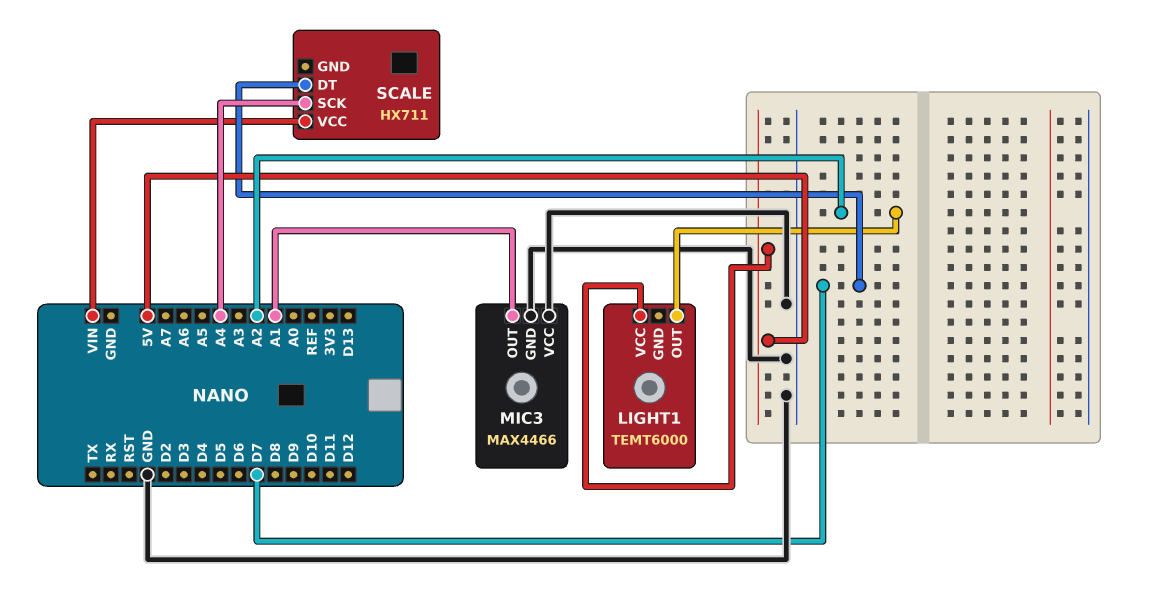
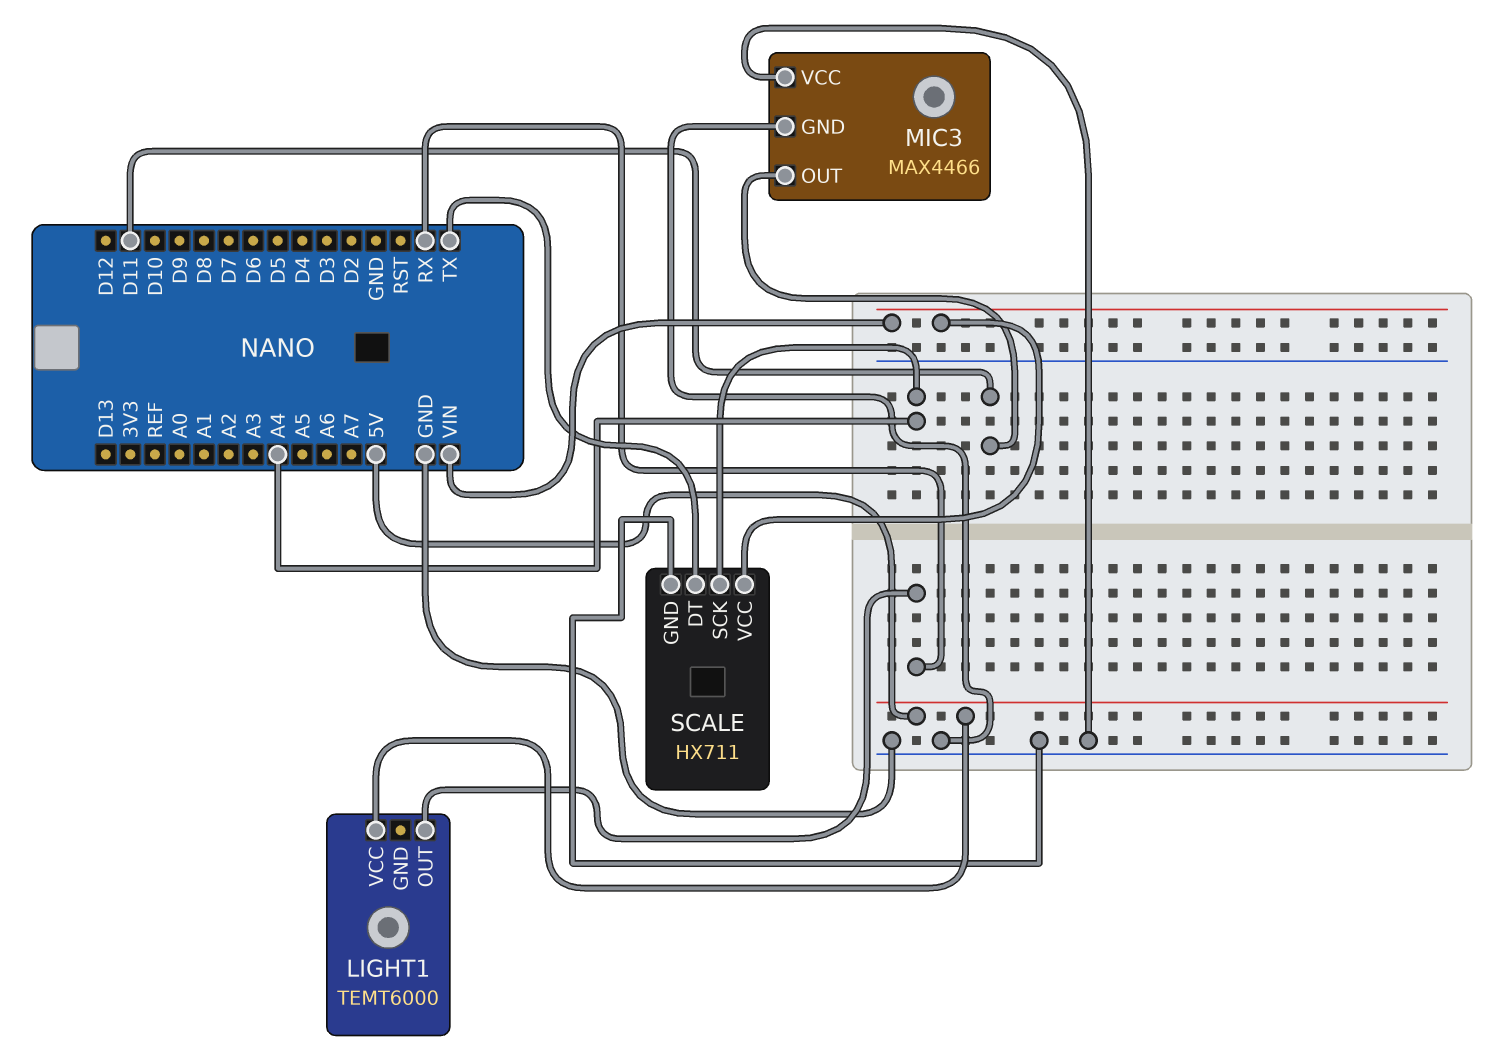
LIGHT1 pin OUT: A2 -> RX
MIC3 pin OUT: A1 -> D11
SCALE pin DT: D7 -> TX
SCALE pin GND: none -> GND

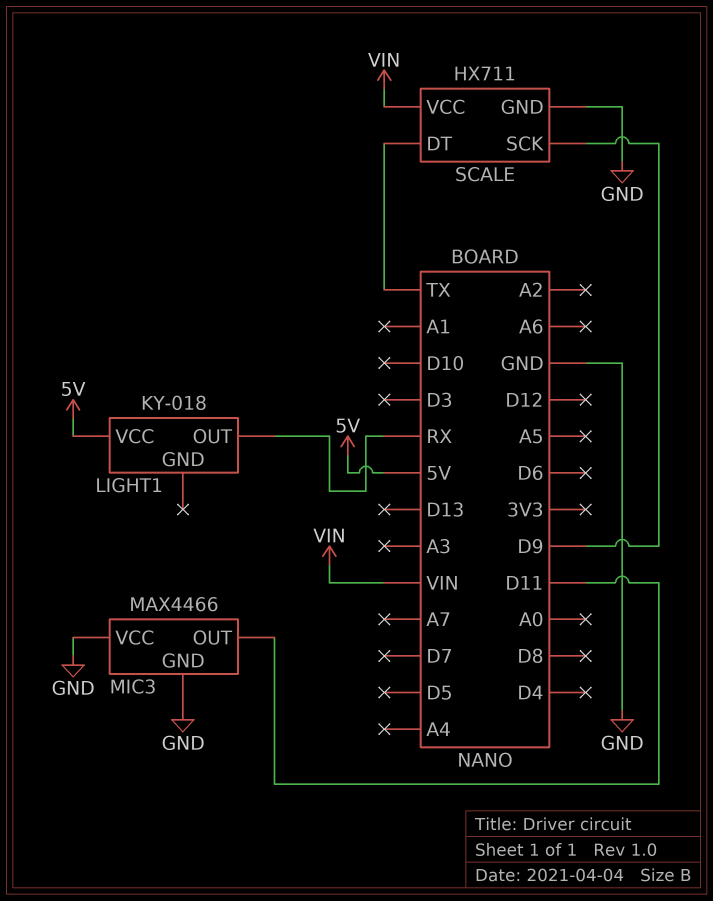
LIGHT1: TEMT6000 -> KY-018
SCALE pin SCK: A4 -> D9

